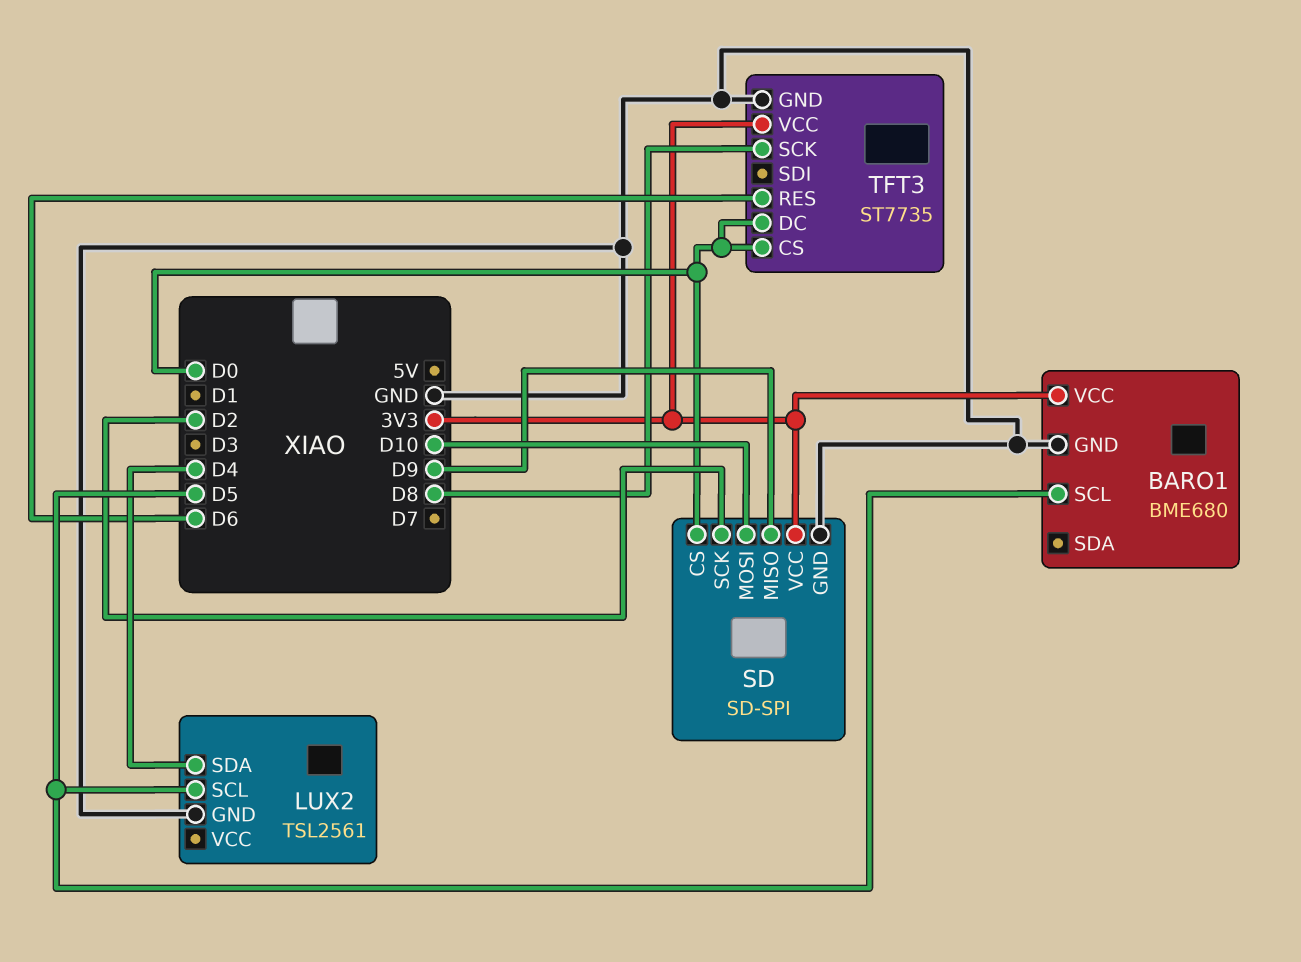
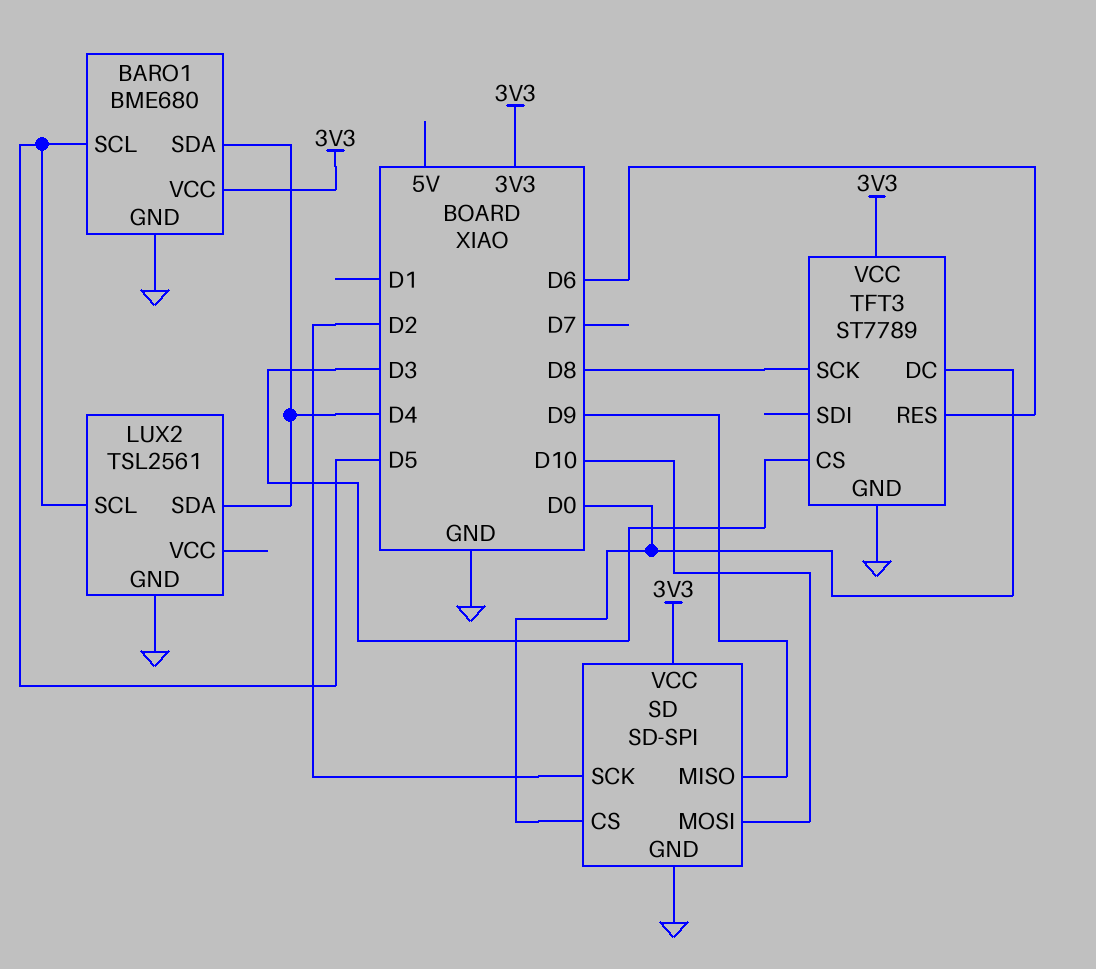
BARO1 pin SDA: none -> D4
TFT3: ST7735 -> ST7789
TFT3 pin CS: D0 -> D3

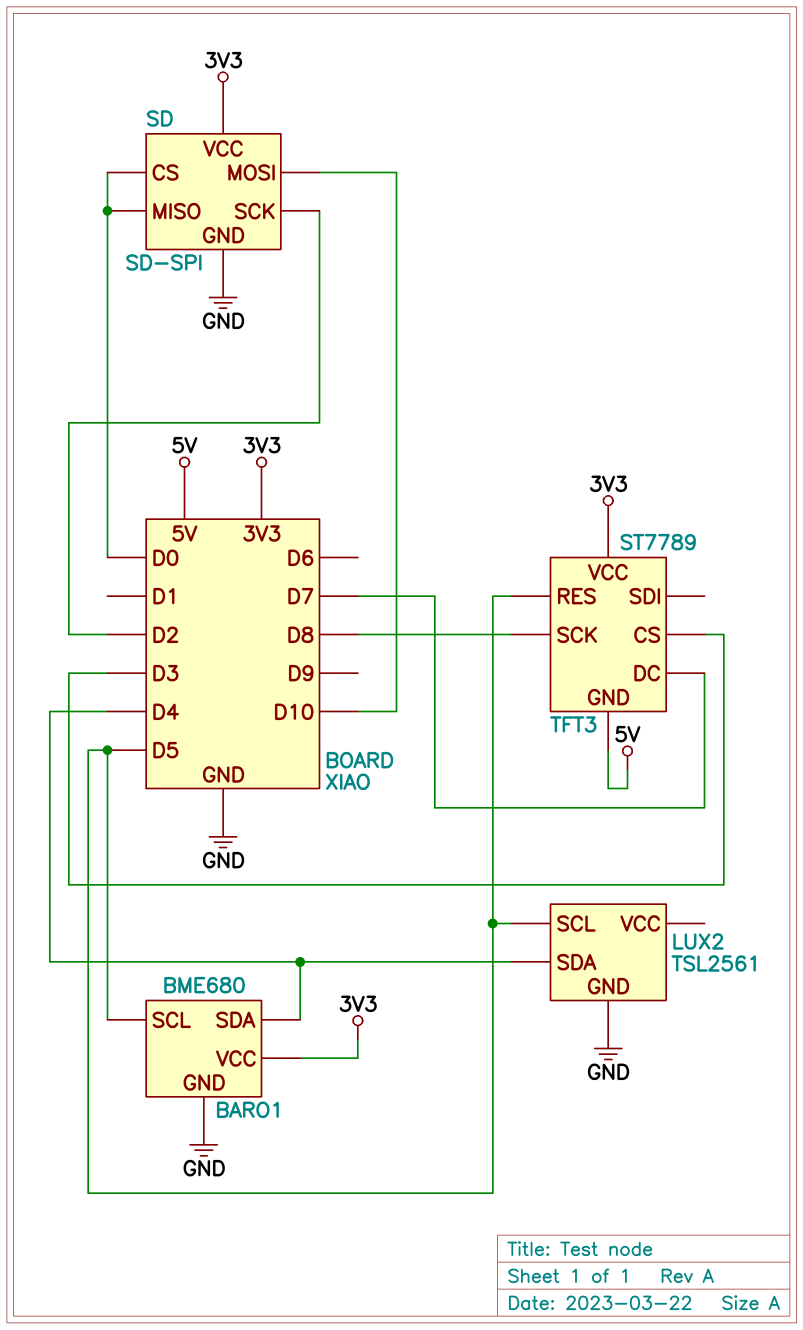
SD pin MISO: D9 -> D0
TFT3 pin DC: D0 -> D7
TFT3 pin GND: GND -> 5V
TFT3 pin RES: D6 -> D5

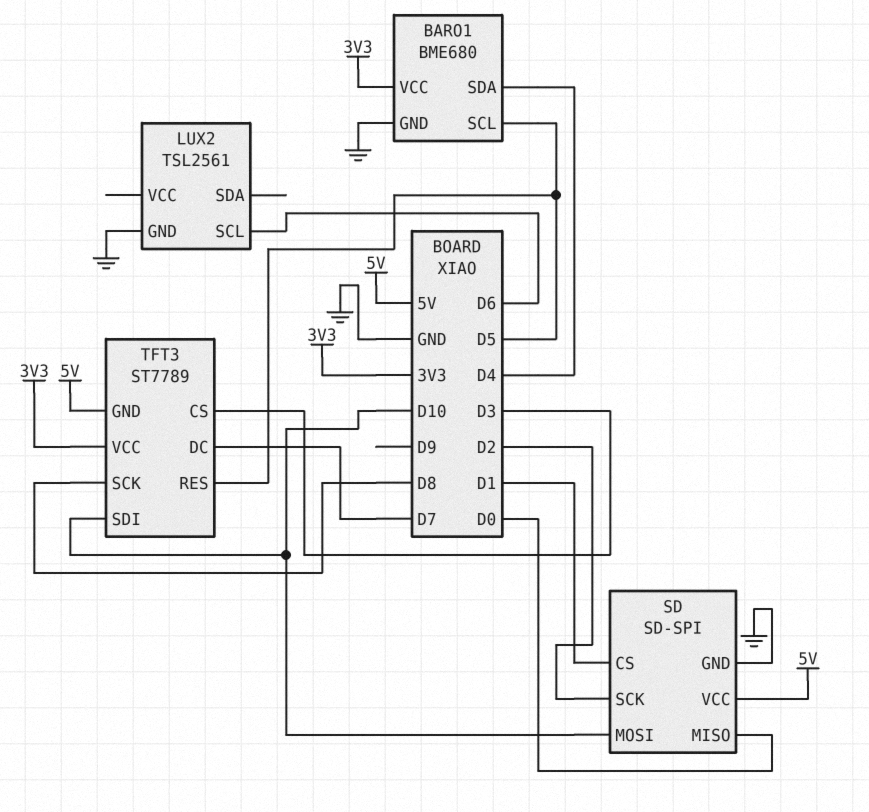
LUX2 pin SCL: D5 -> D6
LUX2 pin SDA: D4 -> none
SD pin CS: D0 -> D1
SD pin VCC: 3V3 -> 5V
TFT3 pin SDI: none -> D10

